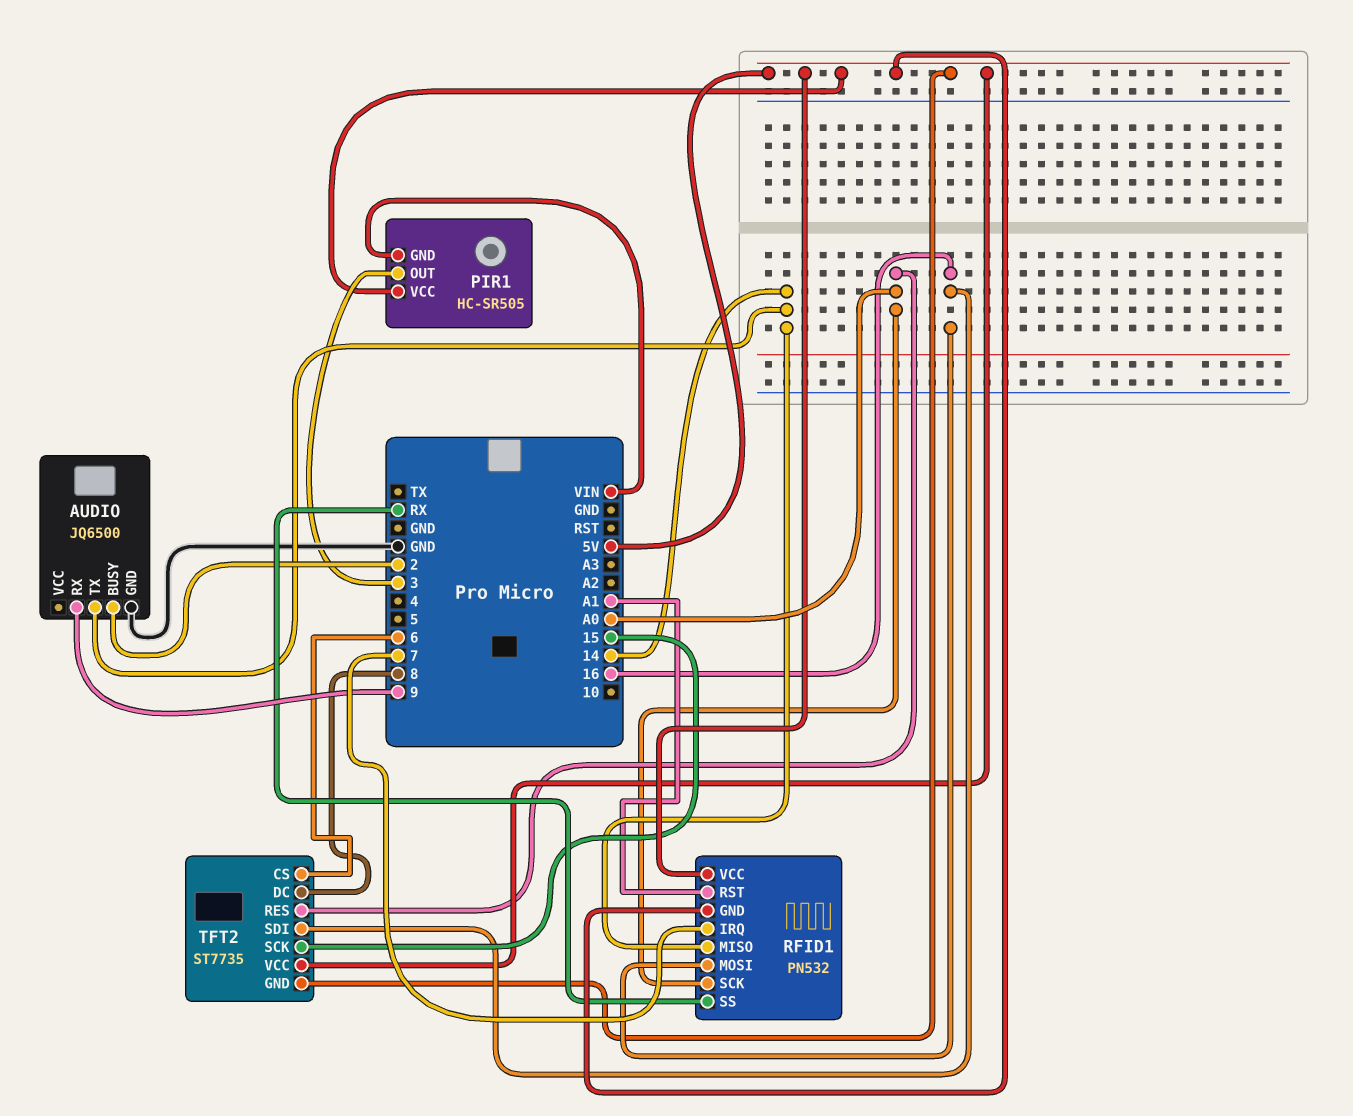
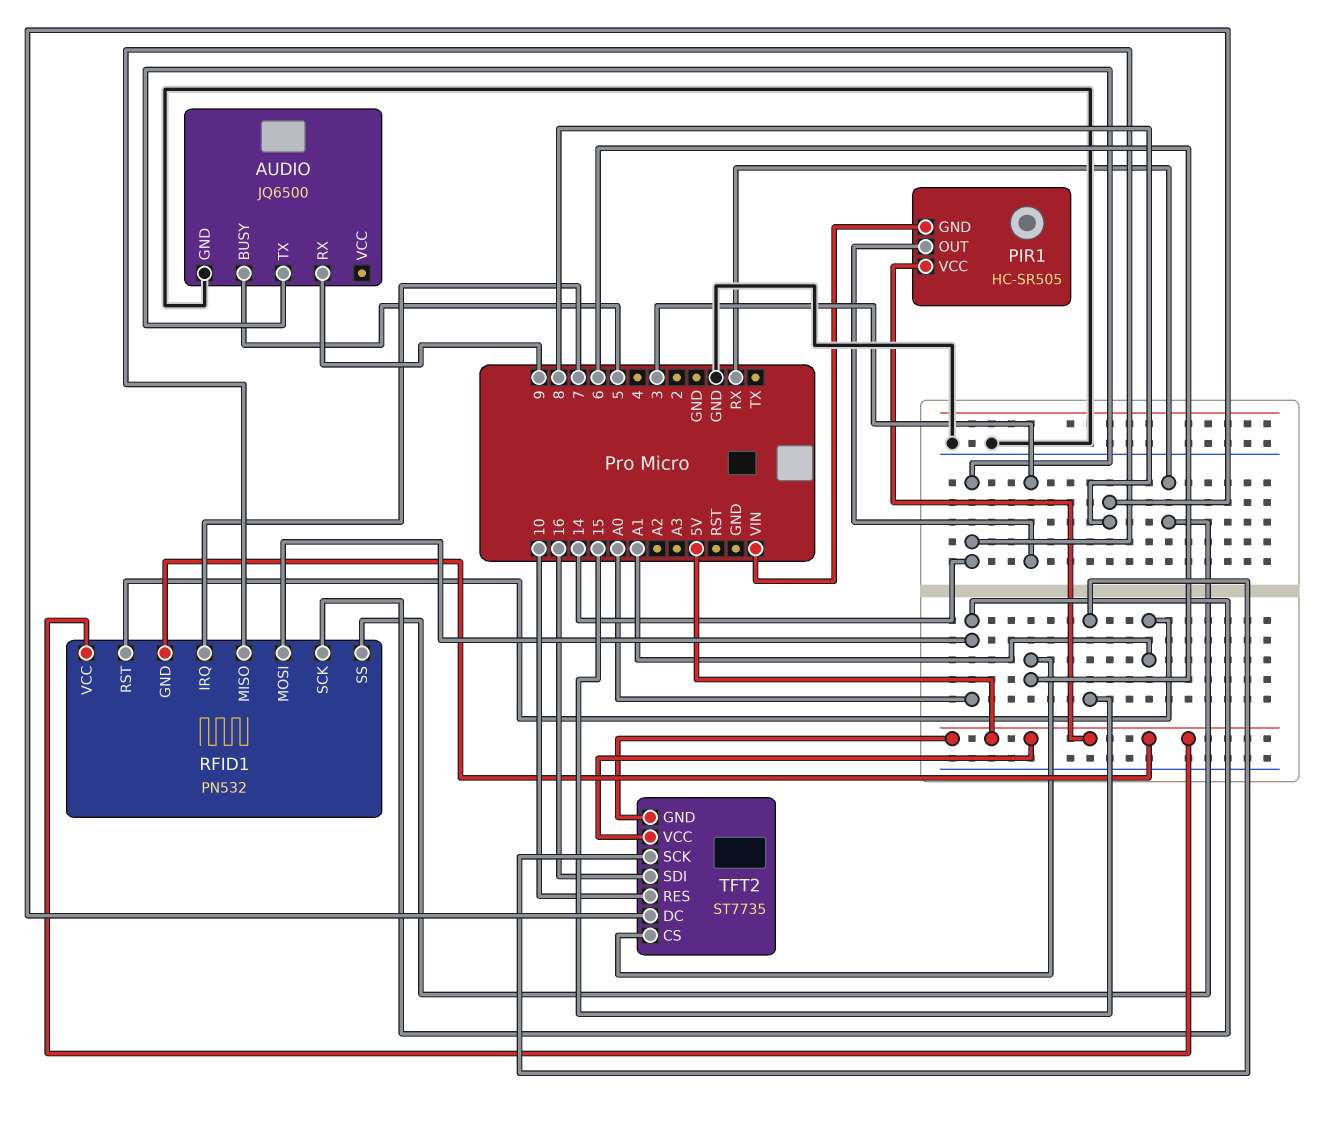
AUDIO pin BUSY: 2 -> 5
RFID1 pin MOSI: 16 -> A0
TFT2 pin RES: A0 -> 10

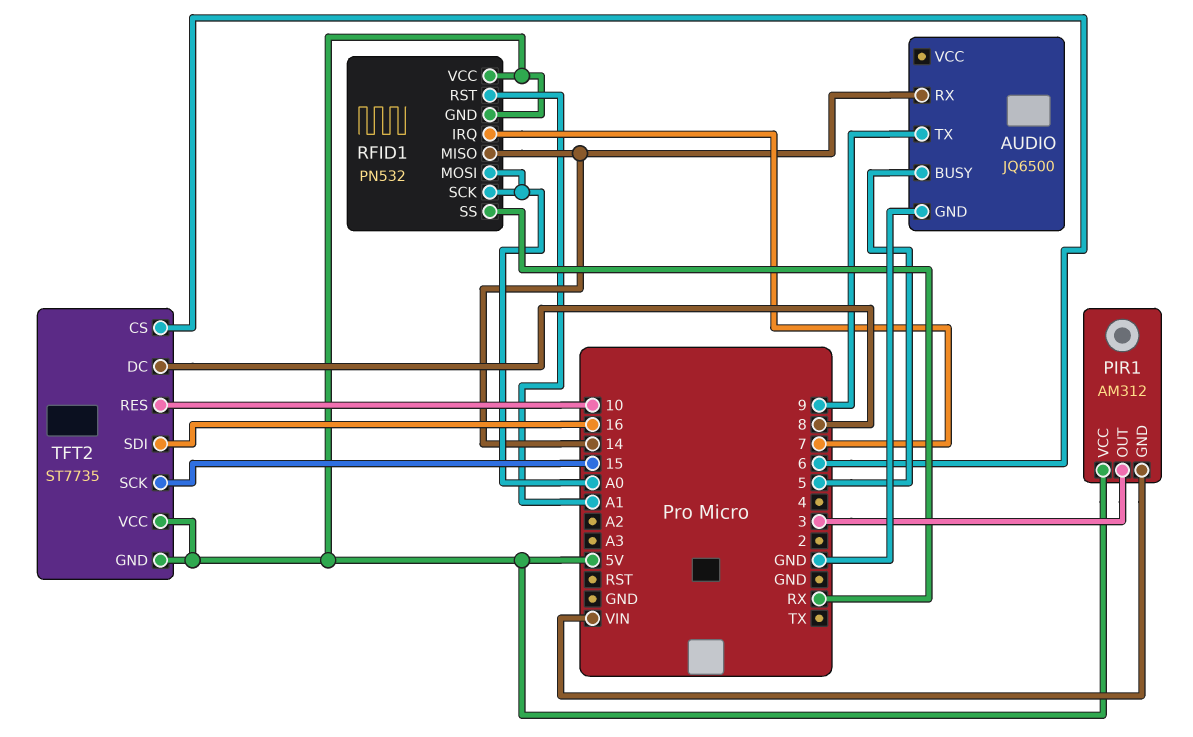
AUDIO pin RX: 9 -> 14
AUDIO pin TX: 14 -> 9
PIR1: HC-SR505 -> AM312

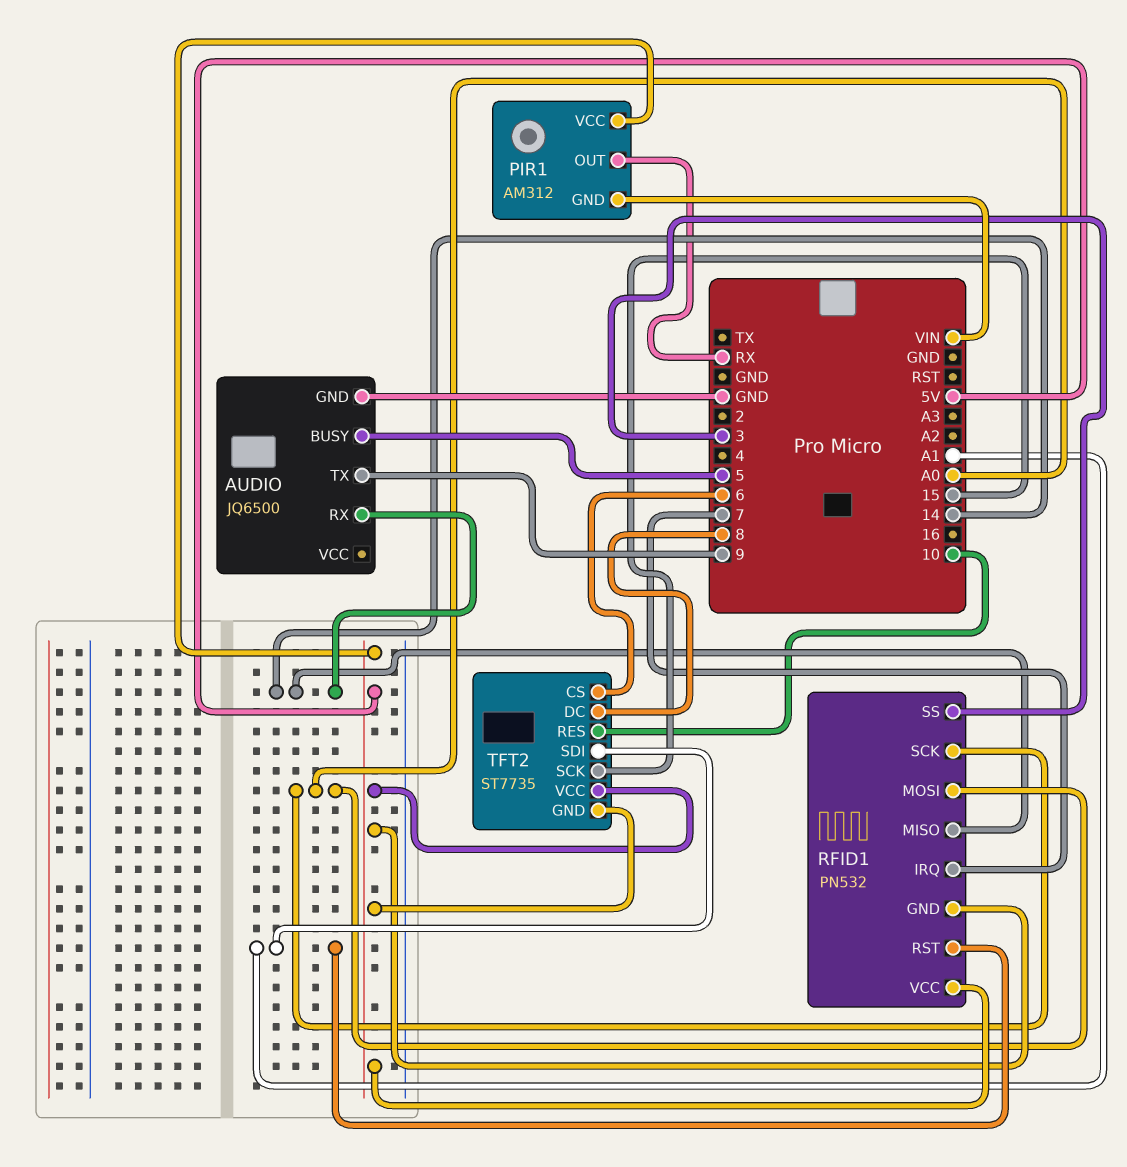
PIR1 pin OUT: 3 -> RX
RFID1 pin SS: RX -> 3
TFT2 pin SDI: 16 -> A1

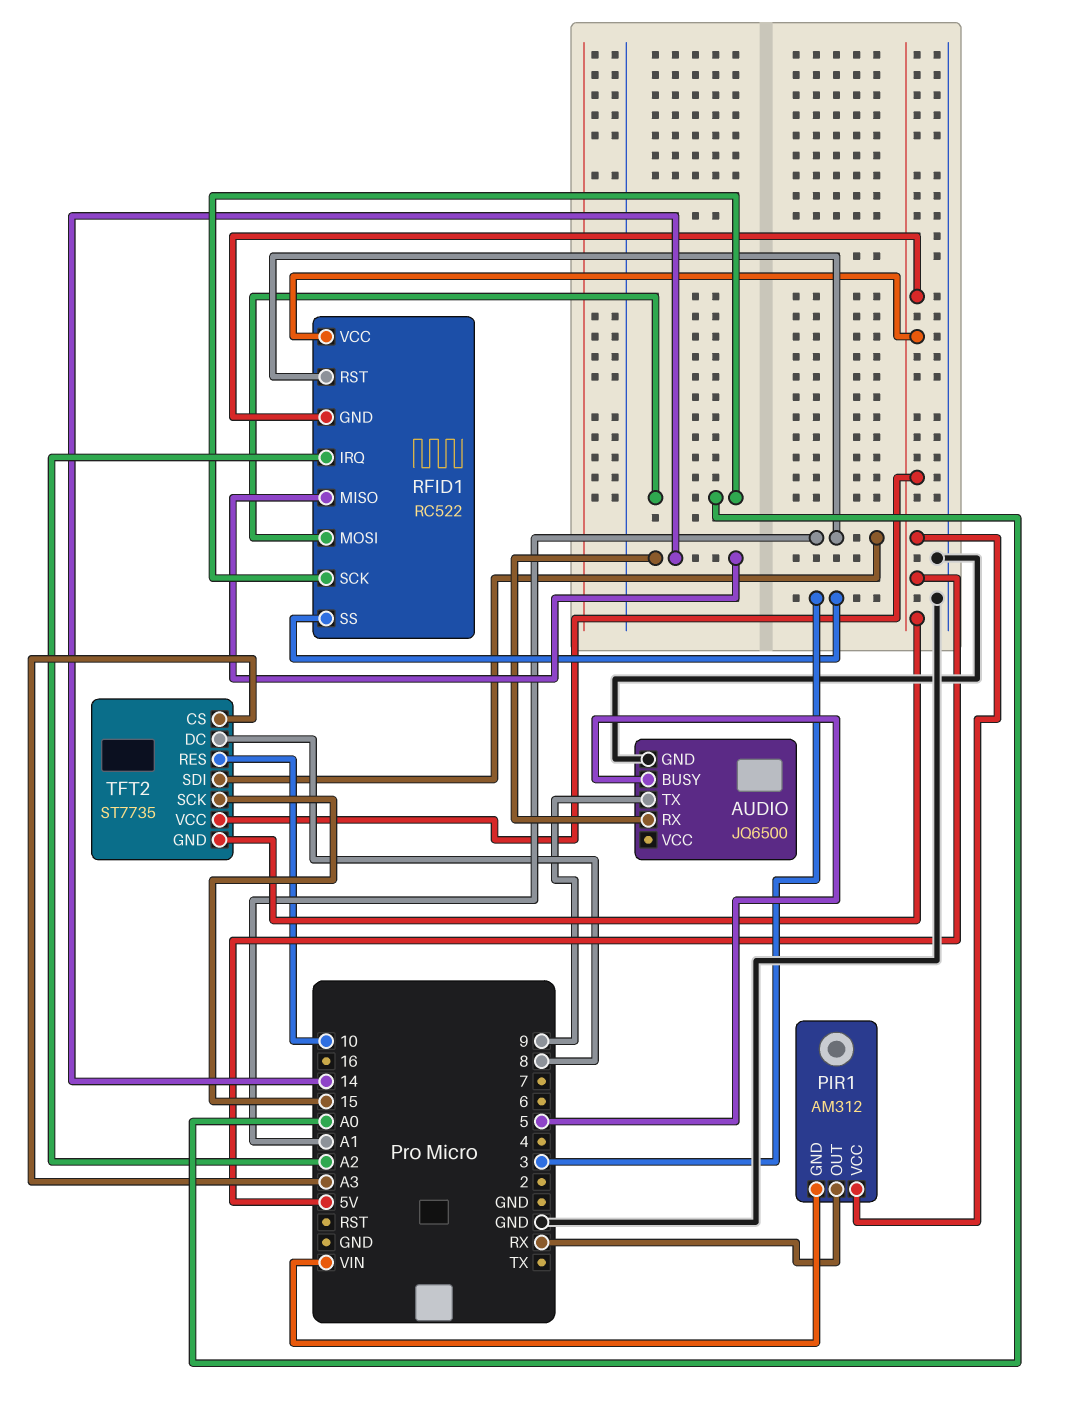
RFID1: PN532 -> RC522
RFID1 pin IRQ: 7 -> A2
TFT2 pin CS: 6 -> A3

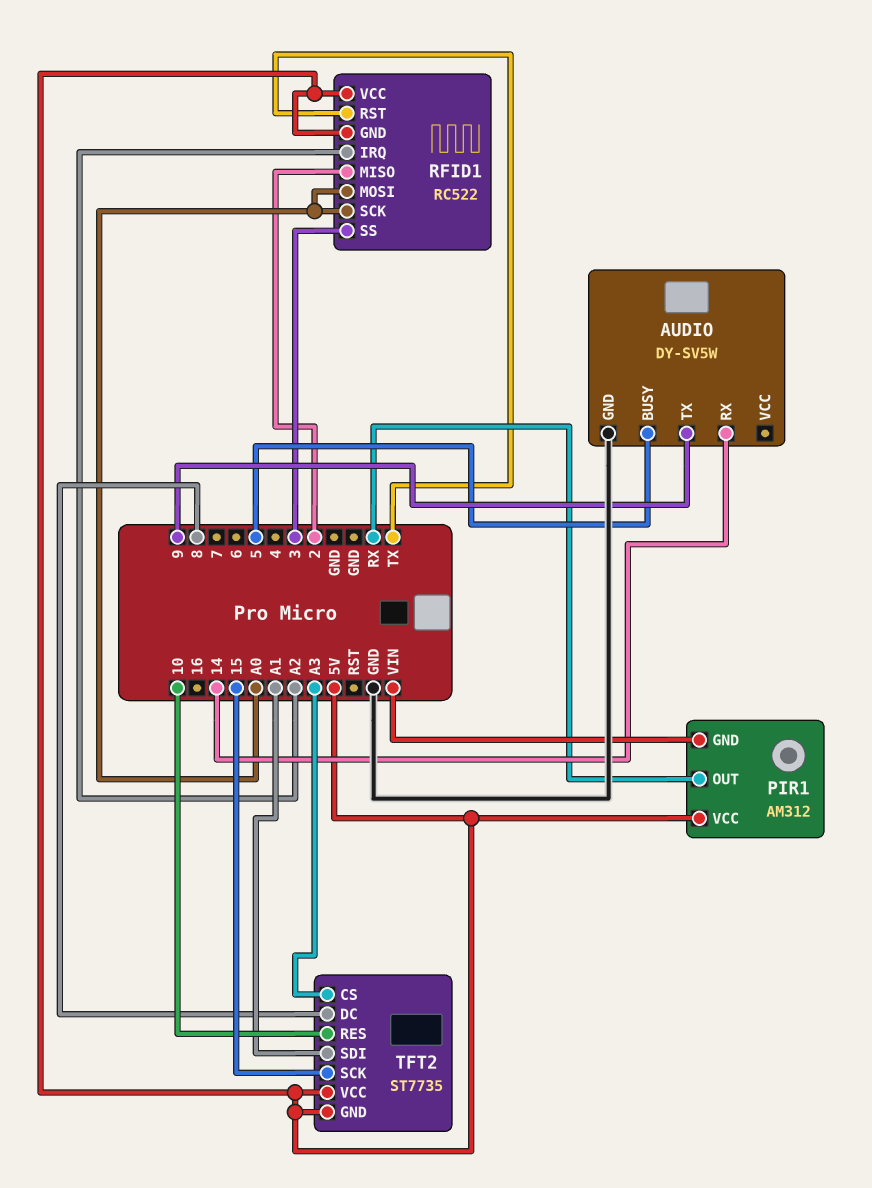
AUDIO: JQ6500 -> DY-SV5W
RFID1 pin MISO: 14 -> 2
RFID1 pin RST: A1 -> TX

